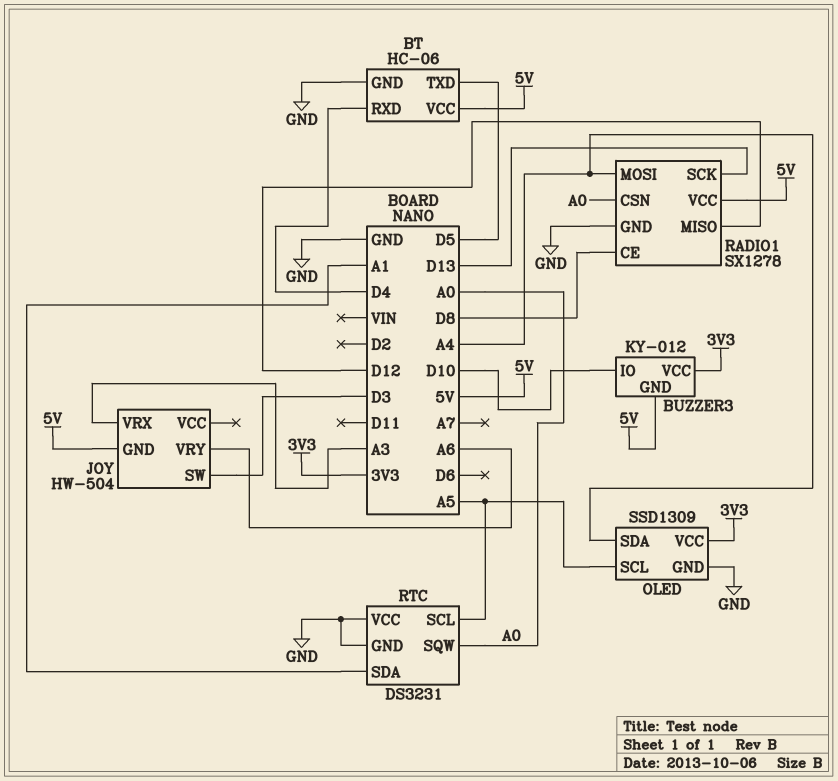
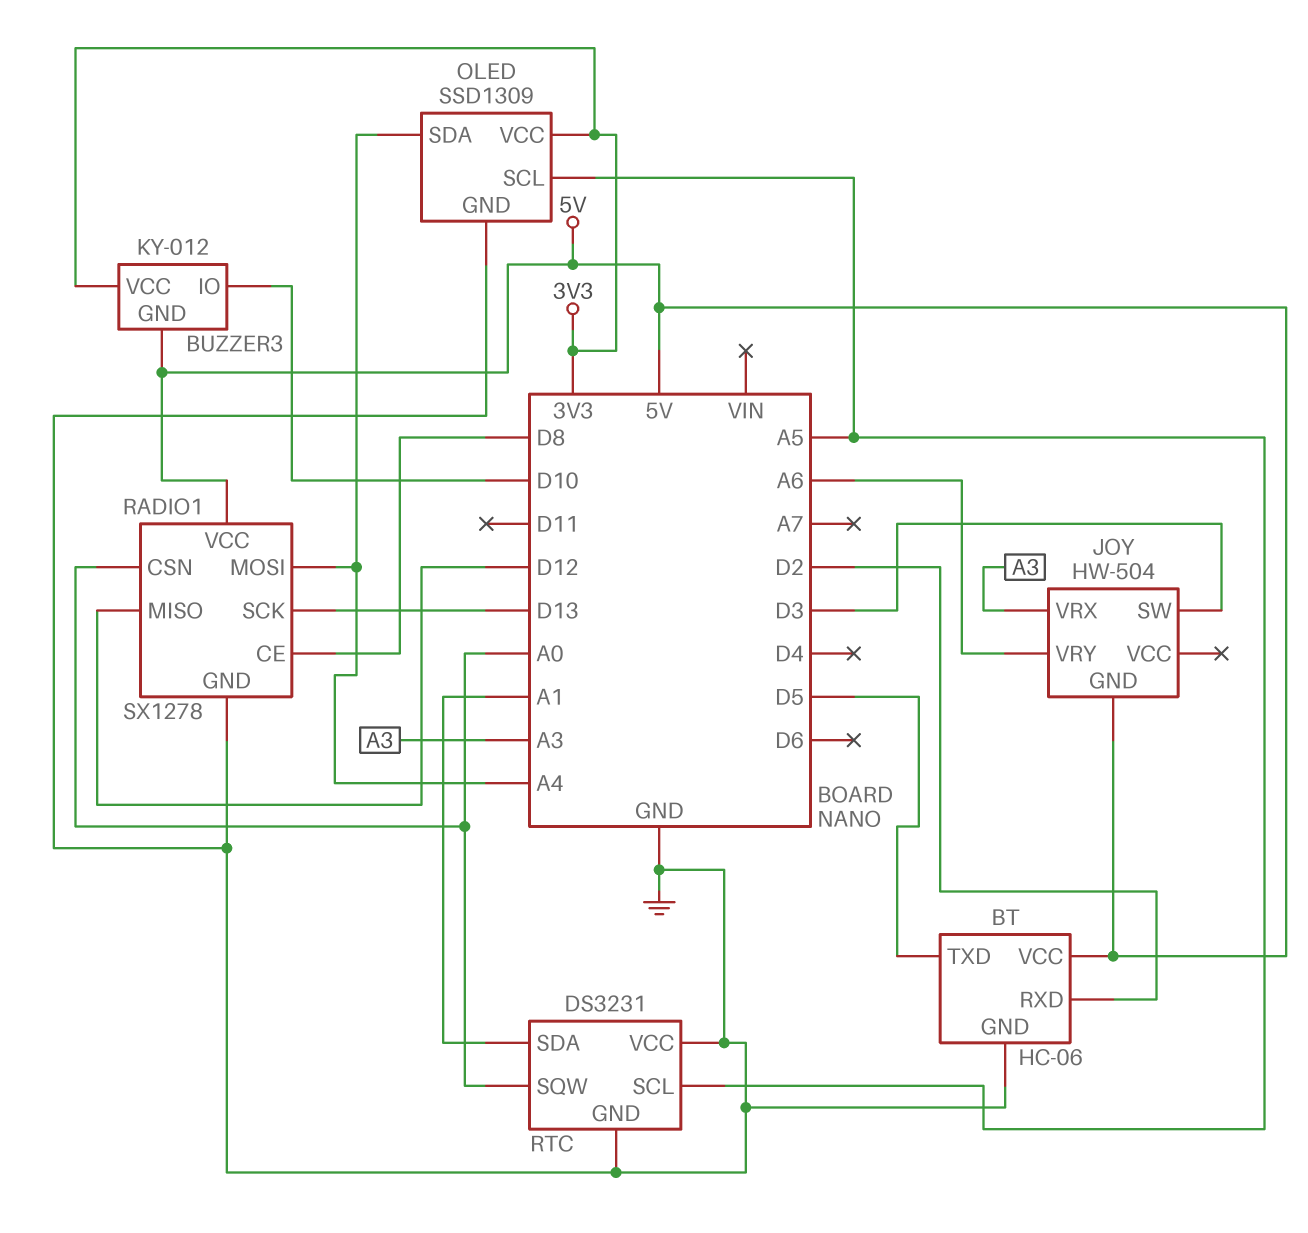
BT pin RXD: D4 -> D2

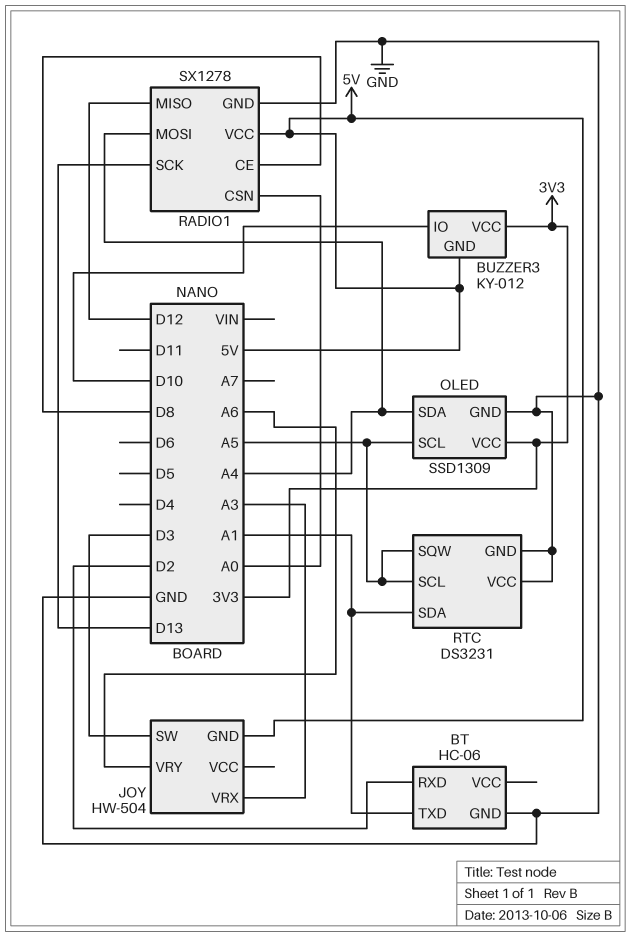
BT pin TXD: D5 -> A1
BT pin VCC: 5V -> none
RTC pin SQW: A0 -> A5

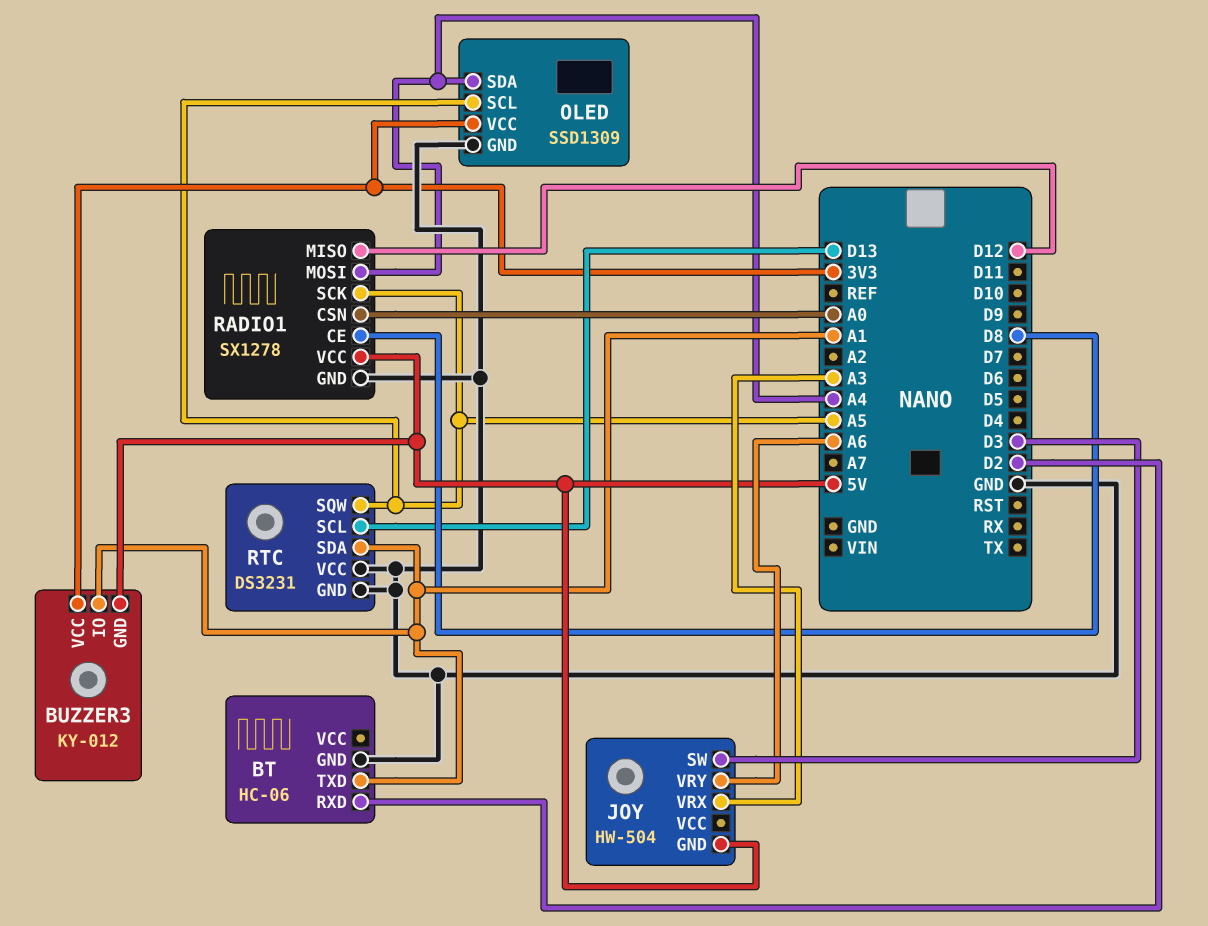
BUZZER3 pin IO: D10 -> A1
RADIO1 pin SCK: D13 -> A5
RTC pin SCL: A5 -> D13

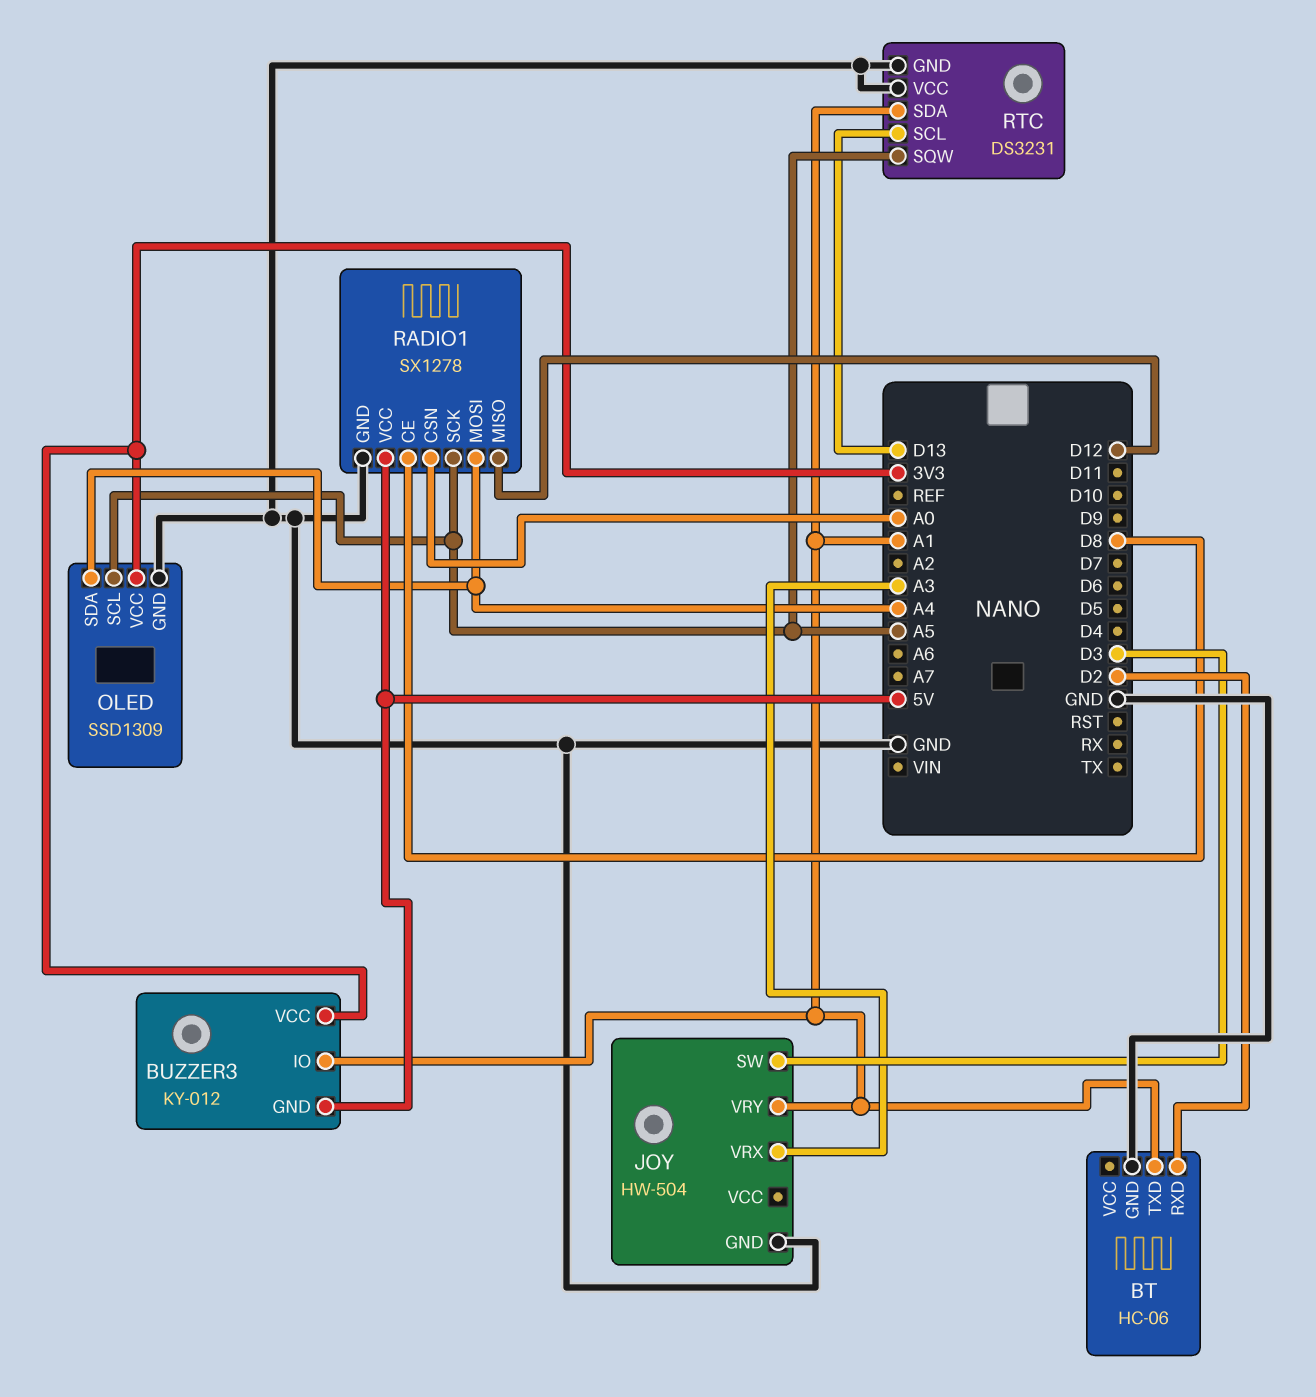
JOY pin GND: 5V -> GND
JOY pin VRY: A6 -> A1

